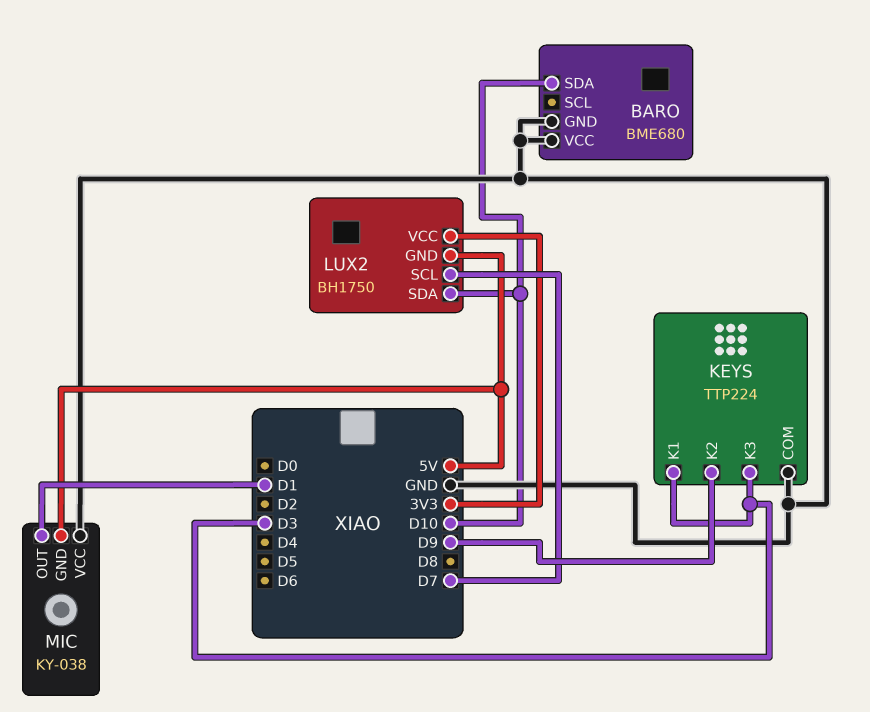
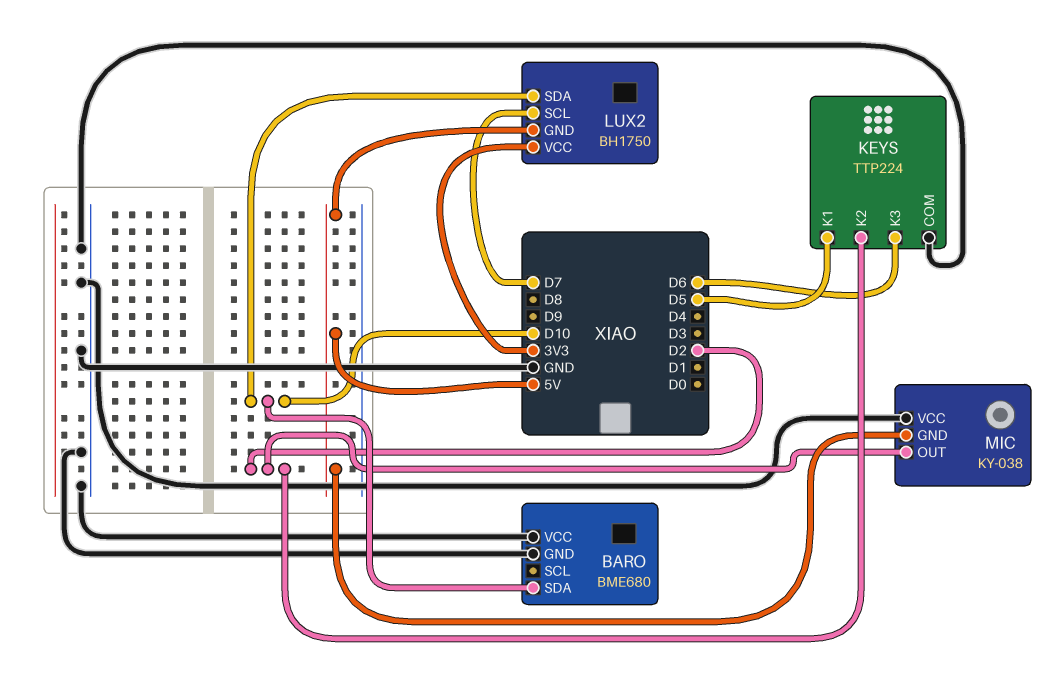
KEYS pin K1: D3 -> D5
KEYS pin K2: D9 -> D2
KEYS pin K3: D3 -> D6
MIC pin OUT: D1 -> D2

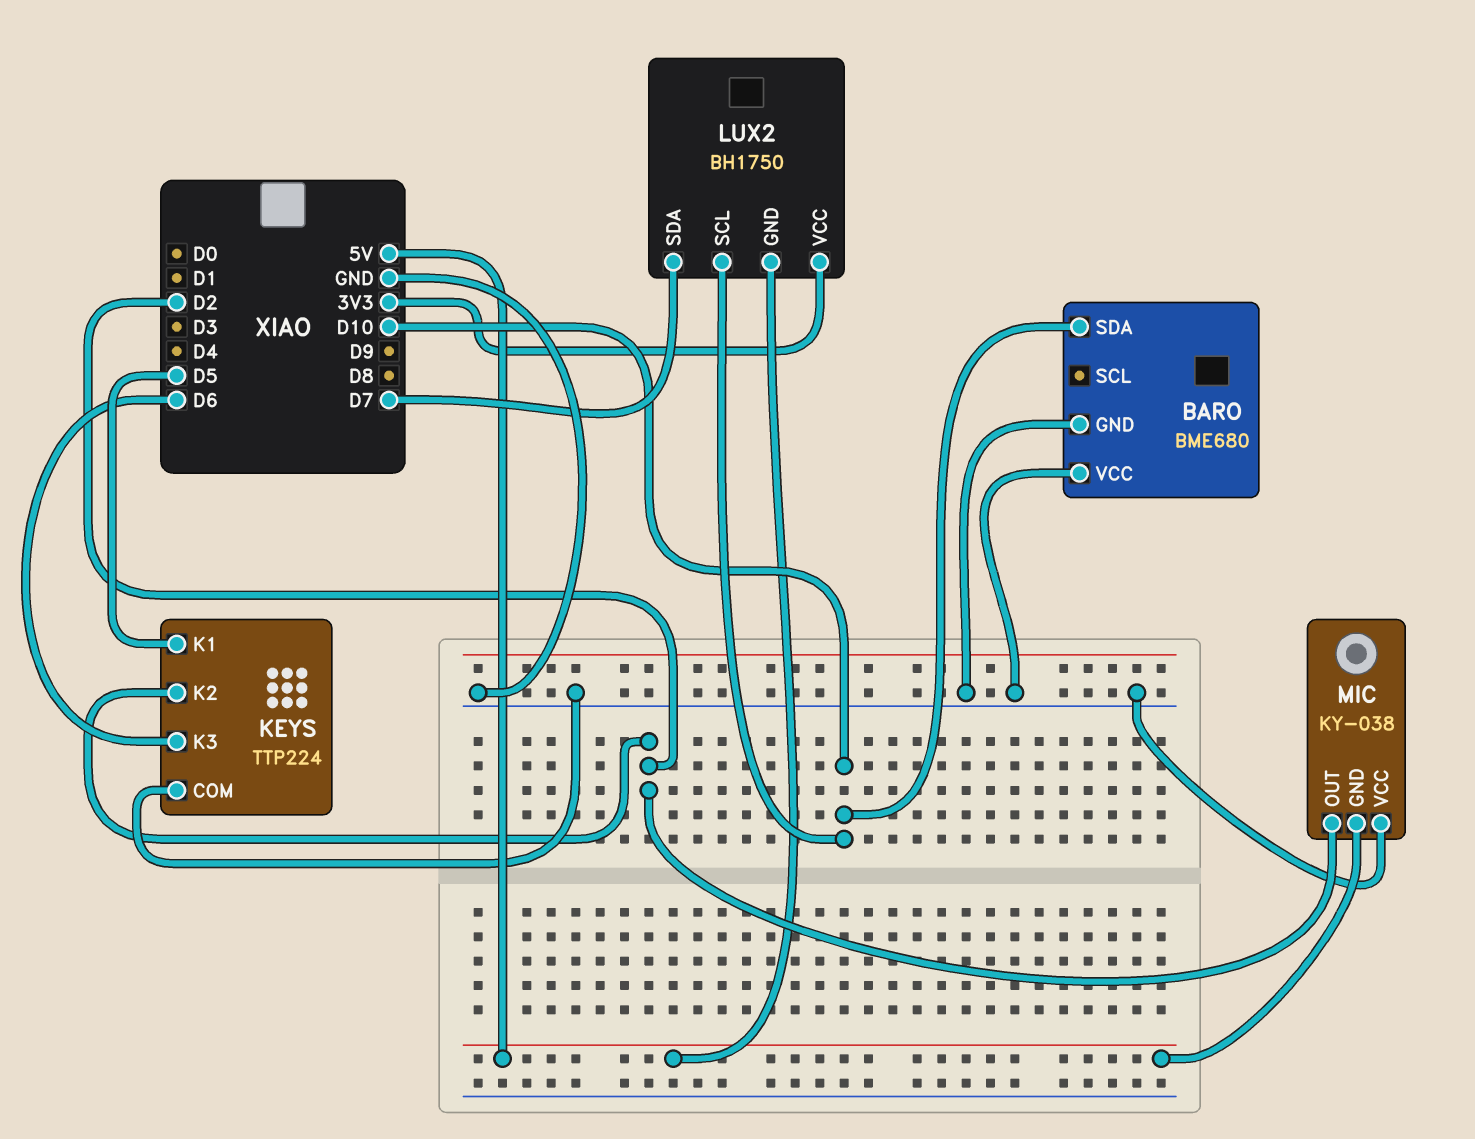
LUX2 pin SCL: D7 -> D10
LUX2 pin SDA: D10 -> D7

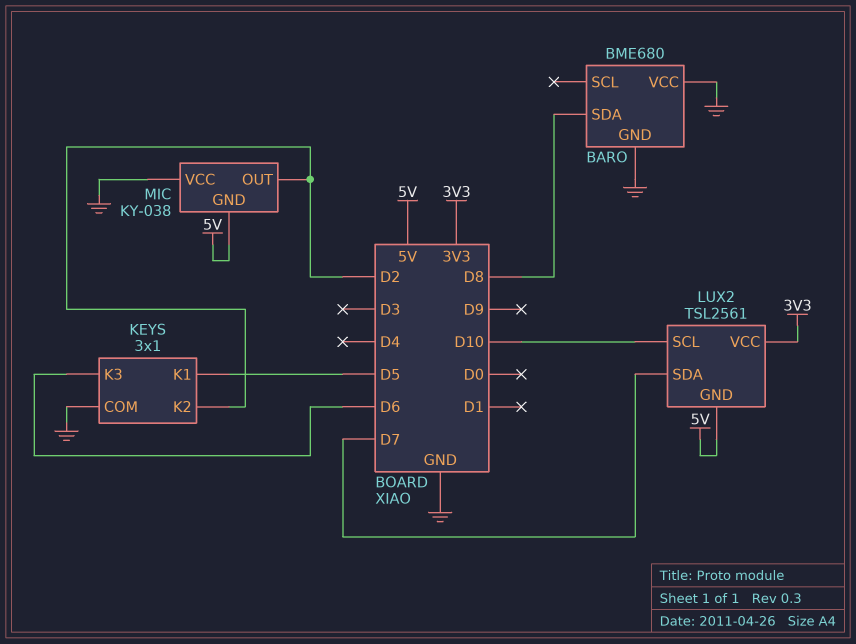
BARO pin SDA: D10 -> D8
KEYS: TTP224 -> 3x1
LUX2: BH1750 -> TSL2561

